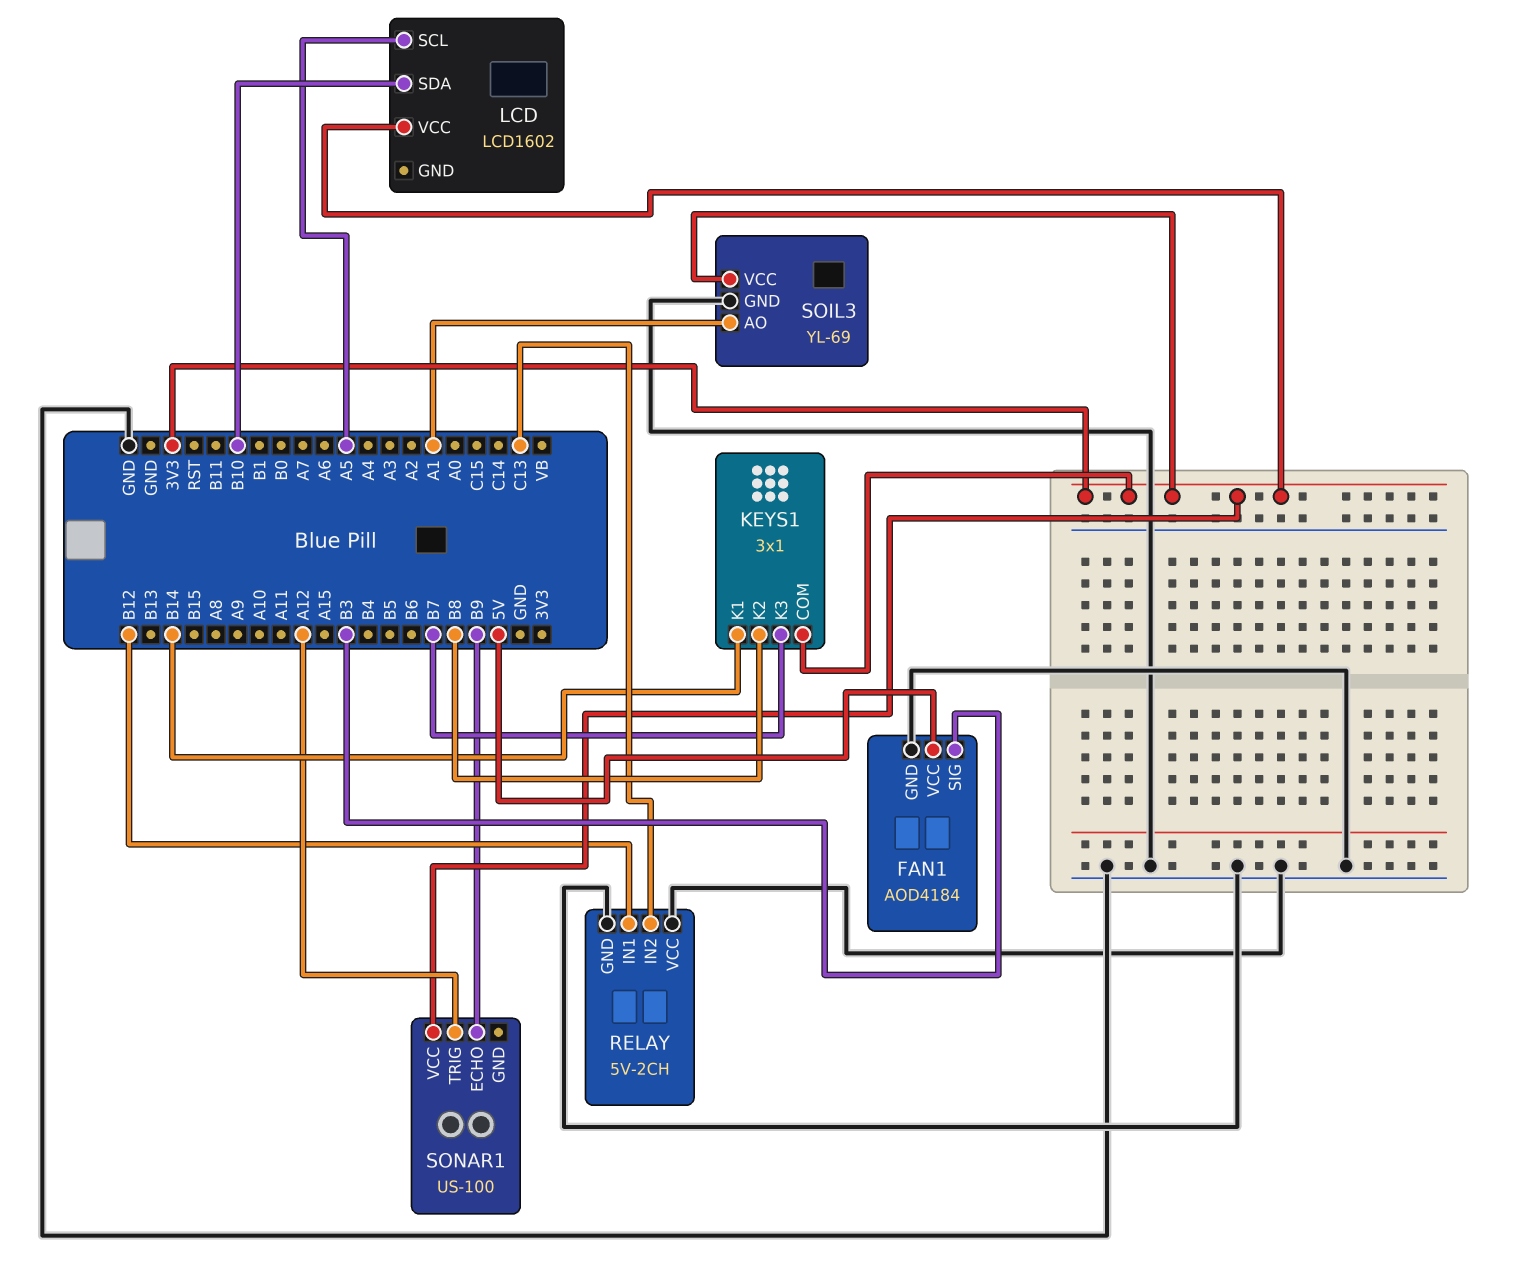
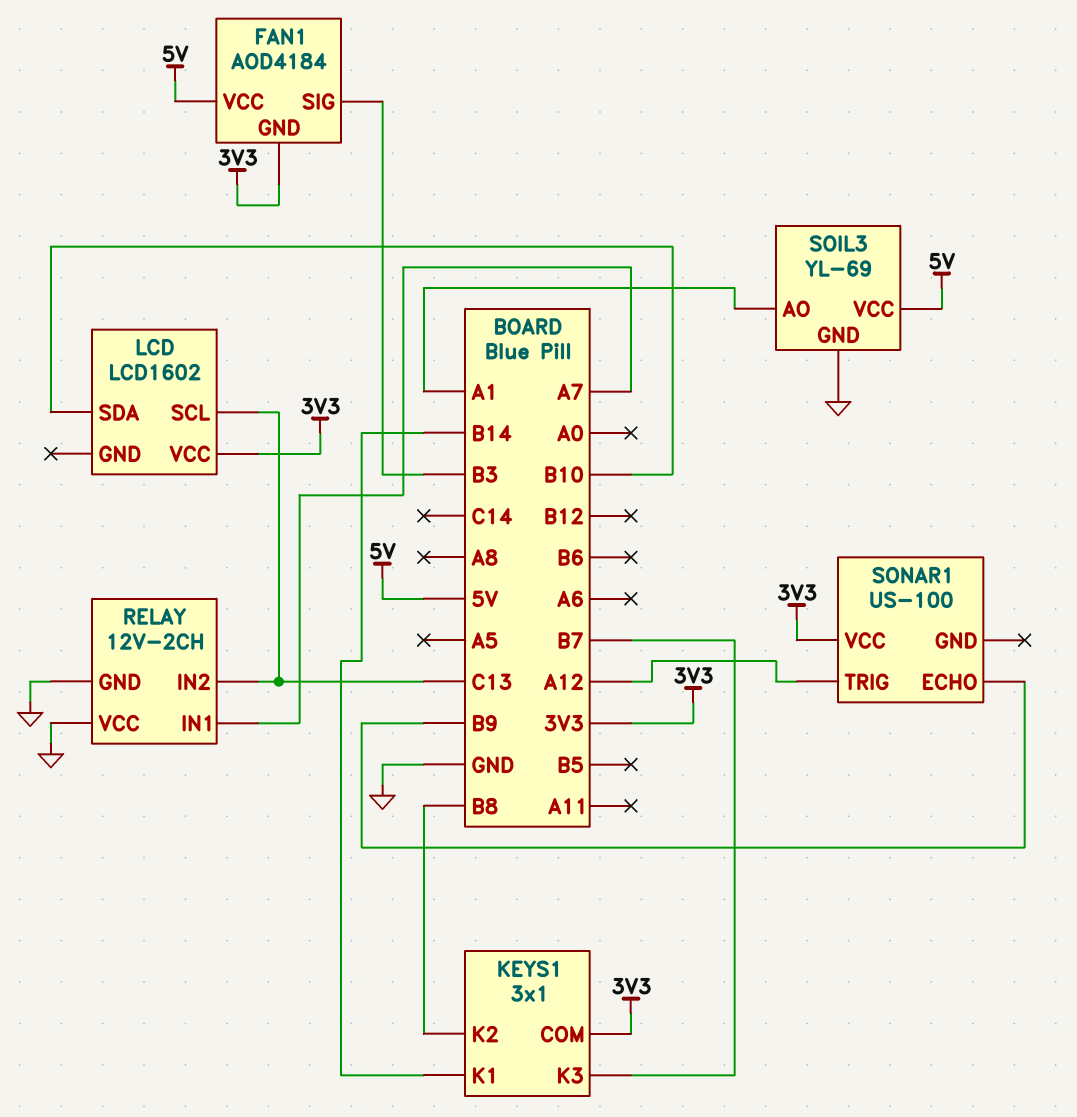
FAN1 pin GND: GND -> 3V3
LCD pin SCL: A5 -> C13
RELAY: 5V-2CH -> 12V-2CH
RELAY pin IN1: B12 -> A7
SOIL3 pin VCC: 3V3 -> 5V

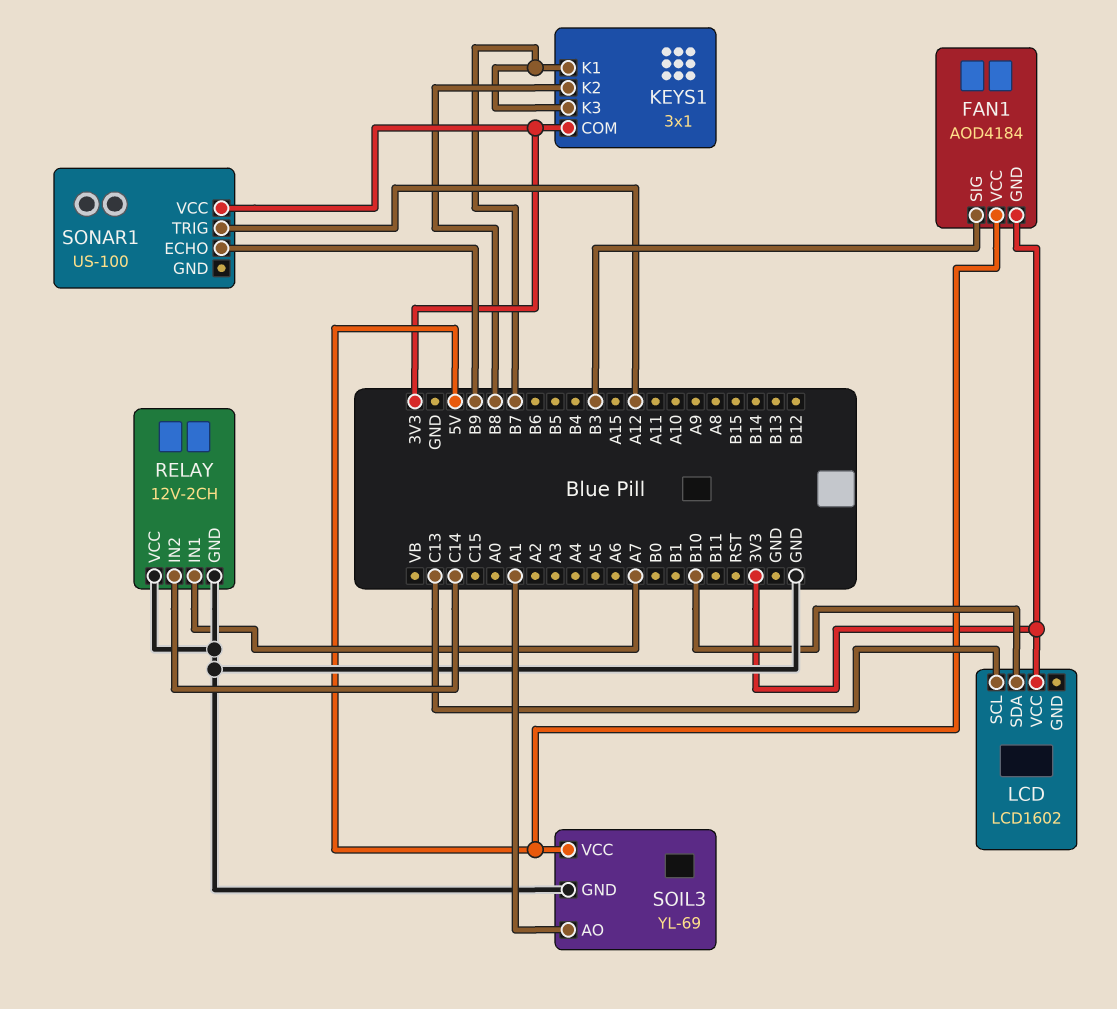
KEYS1 pin K1: B14 -> B7
RELAY pin IN2: C13 -> C14

